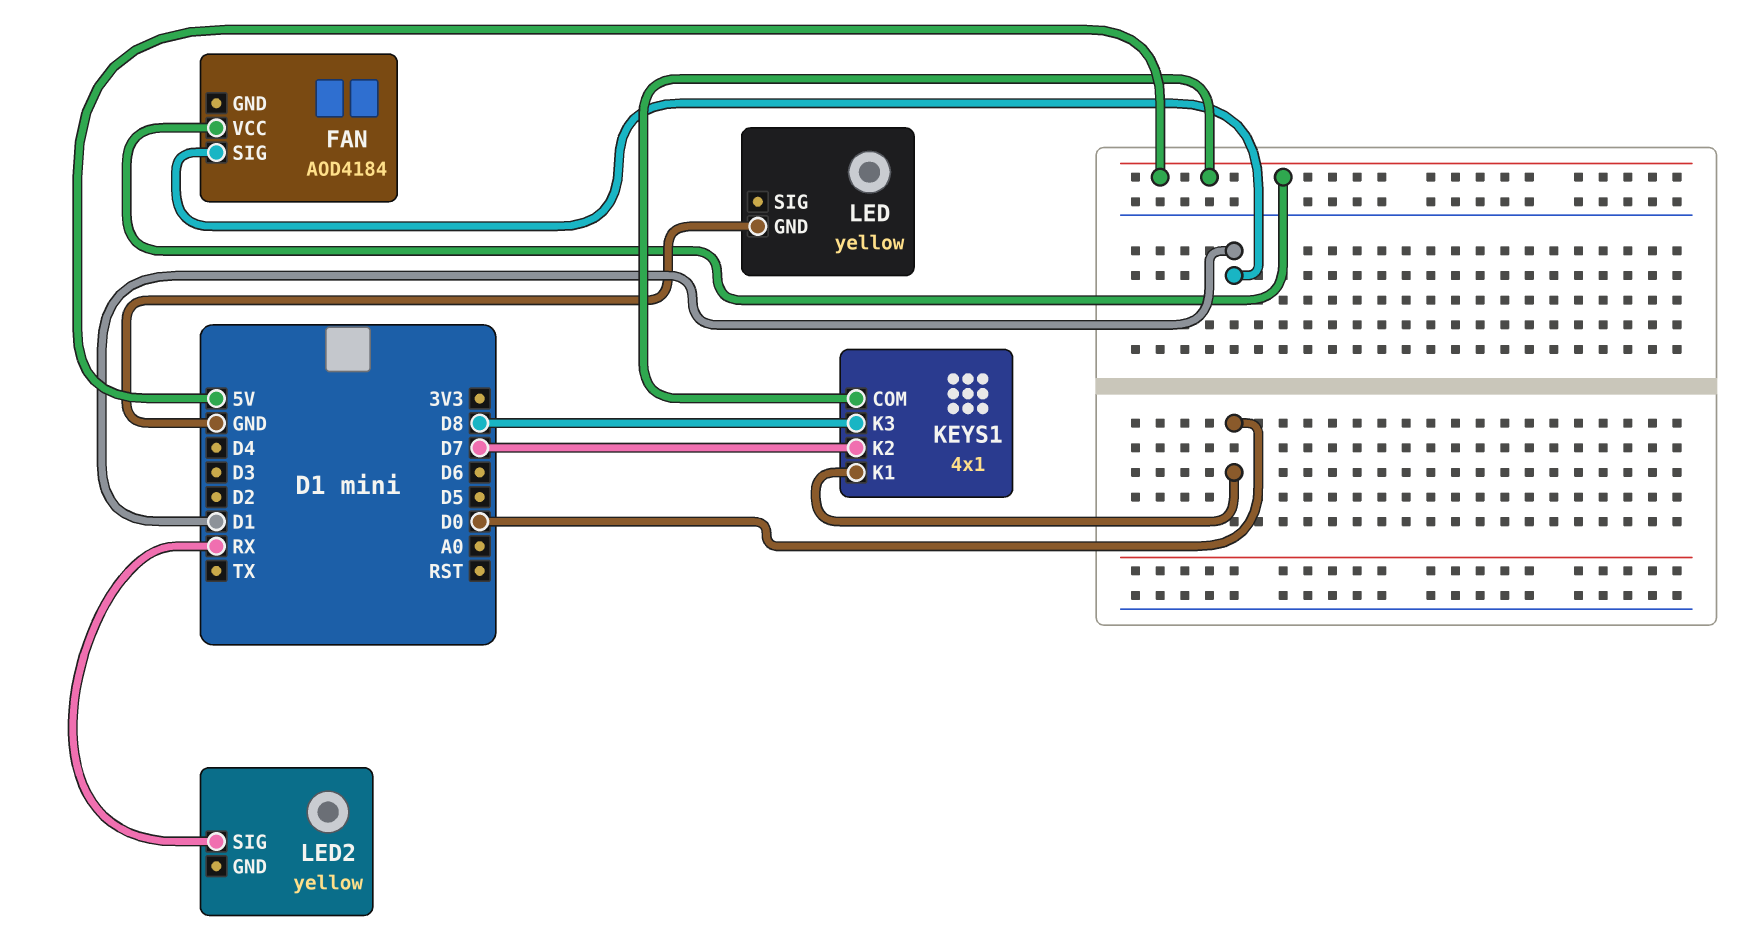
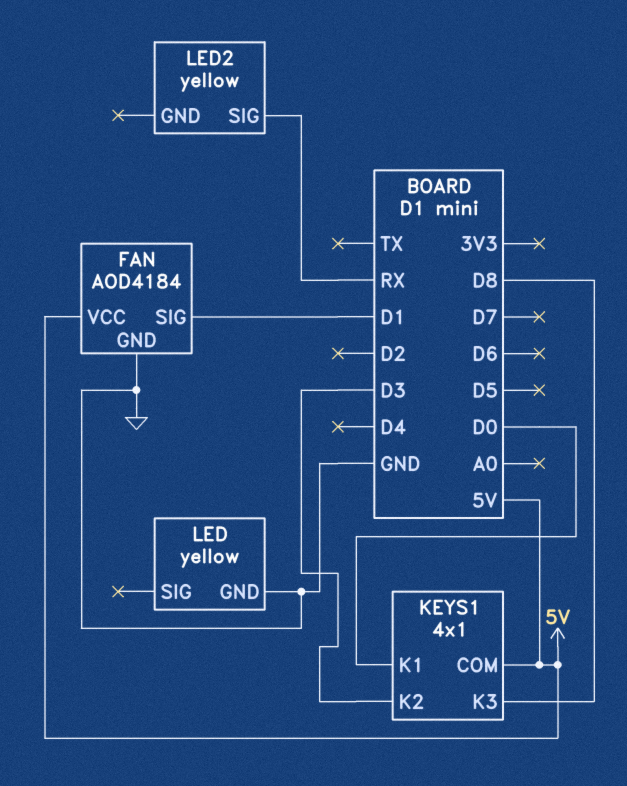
FAN pin GND: none -> GND
KEYS1 pin K2: D7 -> D3

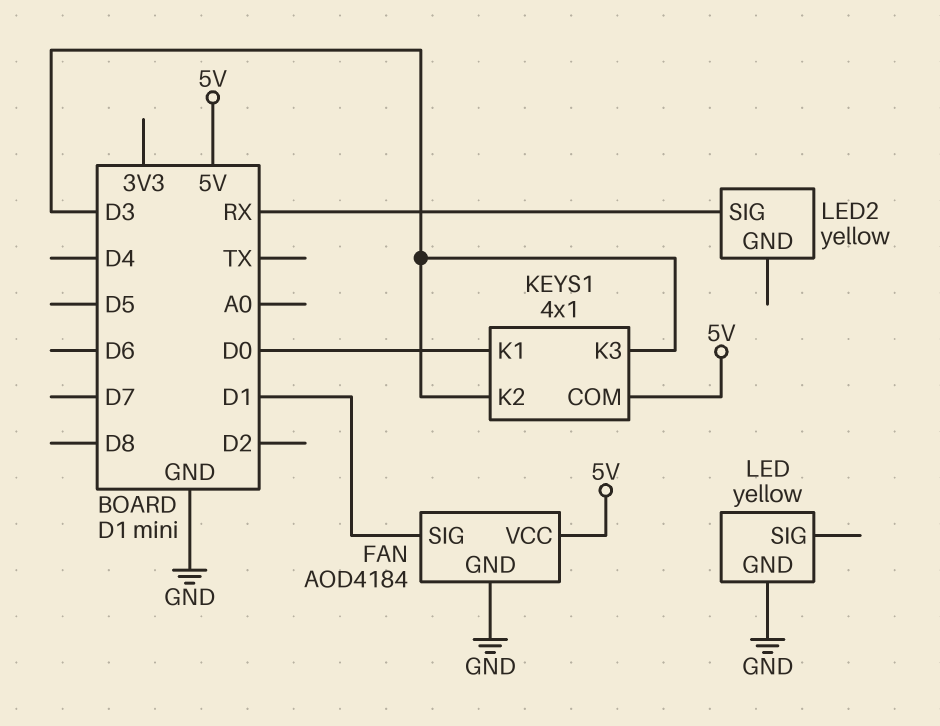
KEYS1 pin K3: D8 -> D3

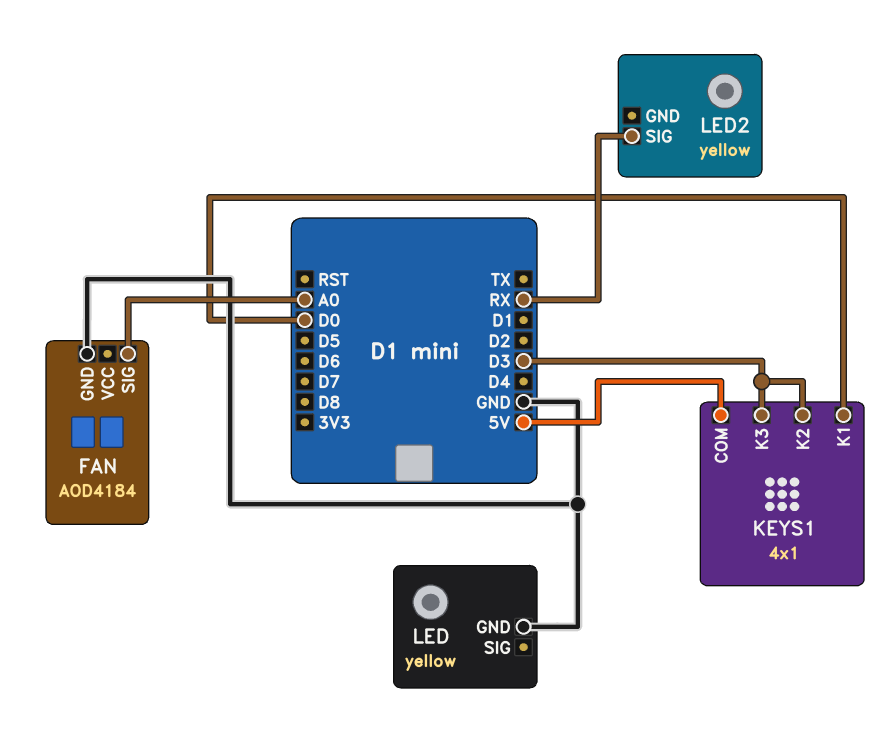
FAN pin SIG: D1 -> A0
FAN pin VCC: 5V -> none

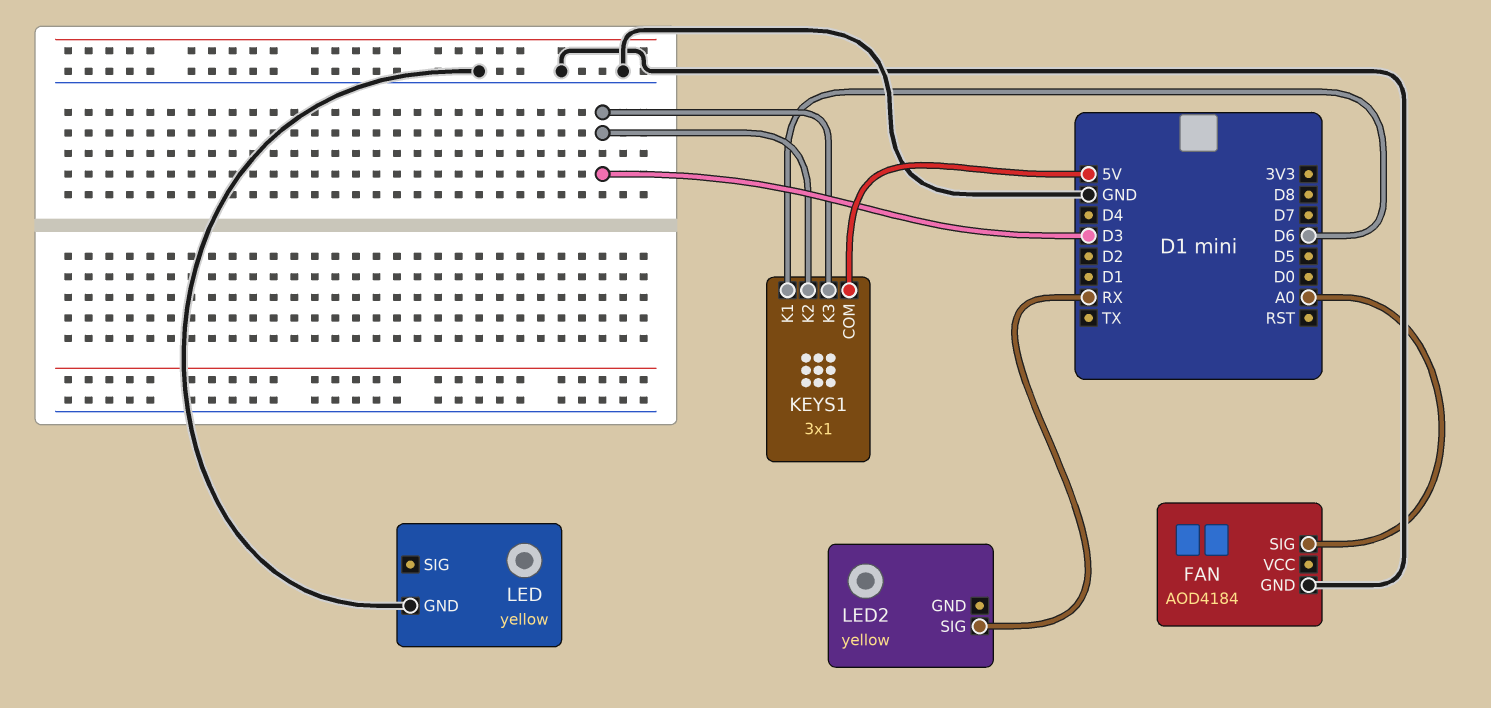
KEYS1: 4x1 -> 3x1
KEYS1 pin K1: D0 -> D6

